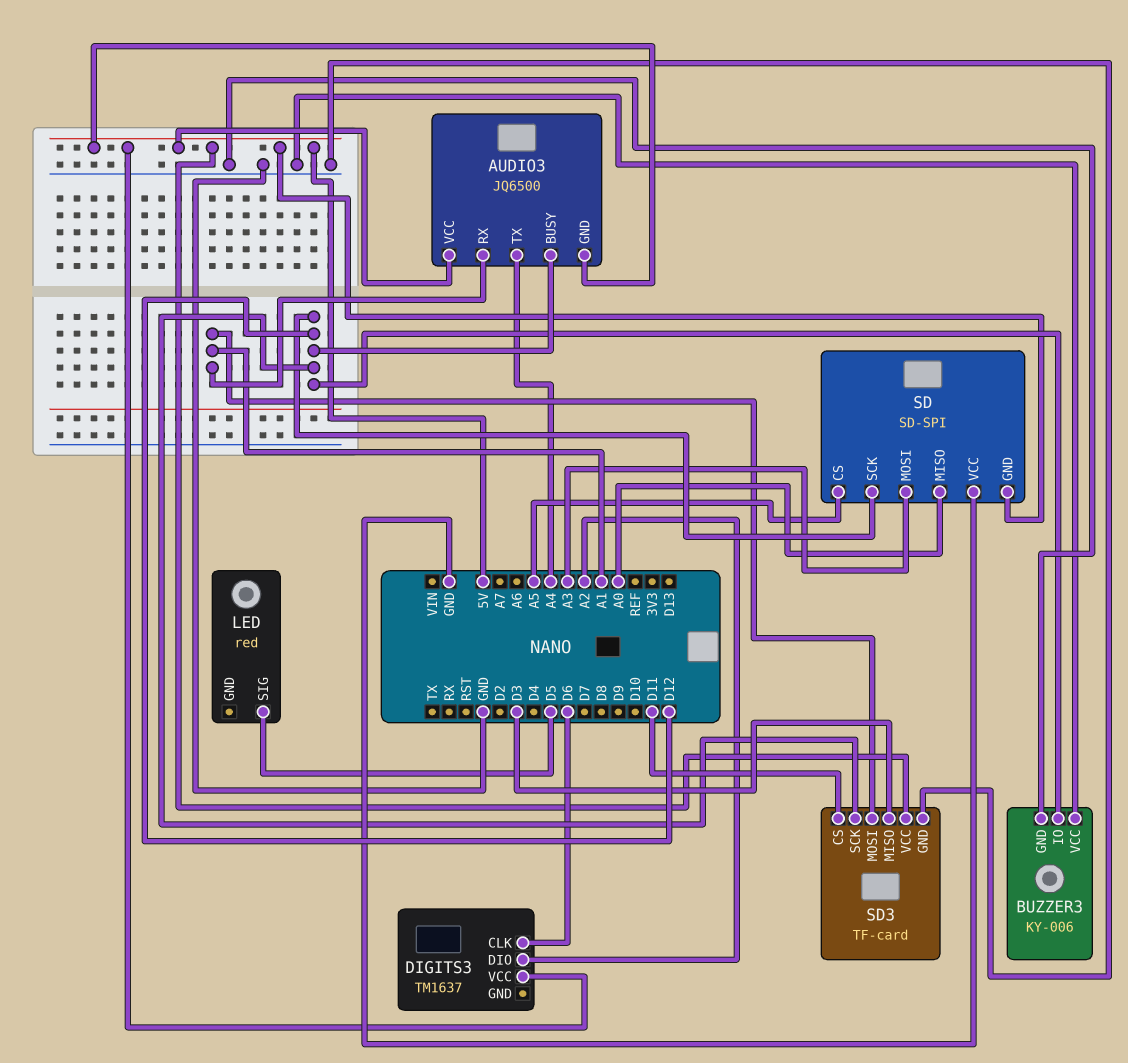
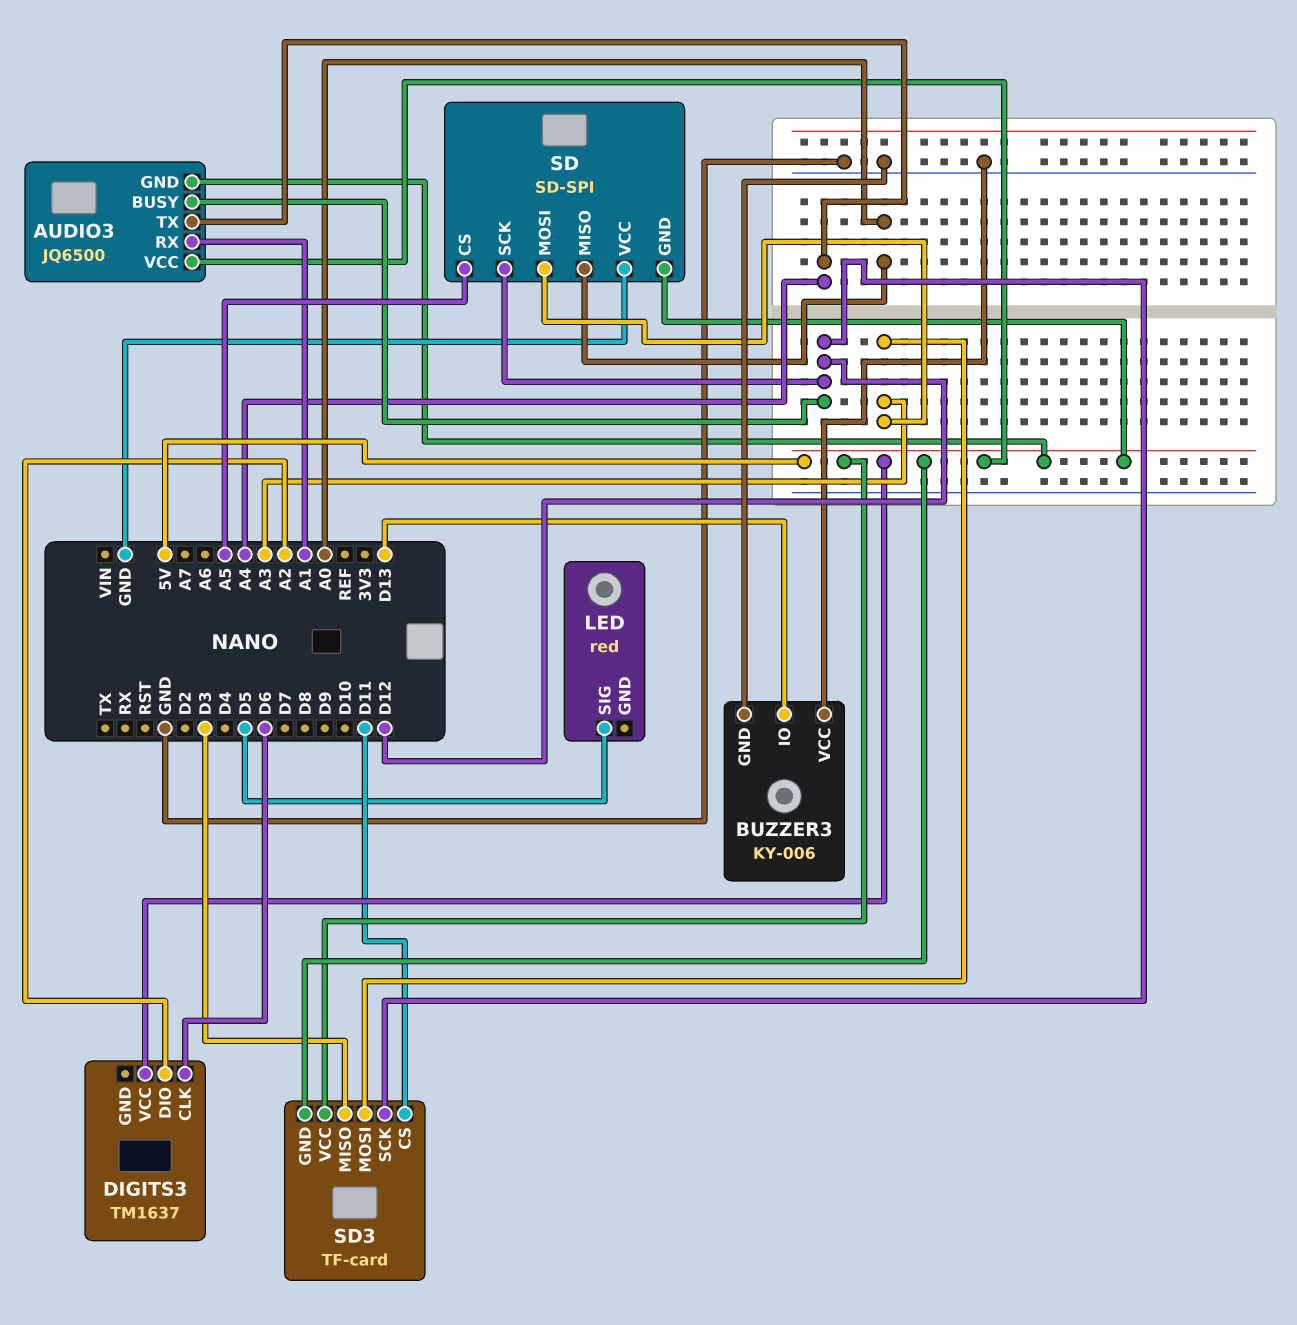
BUZZER3 pin IO: D12 -> D13
SD3 pin GND: GND -> 5V
SD3 pin MOSI: A1 -> A3

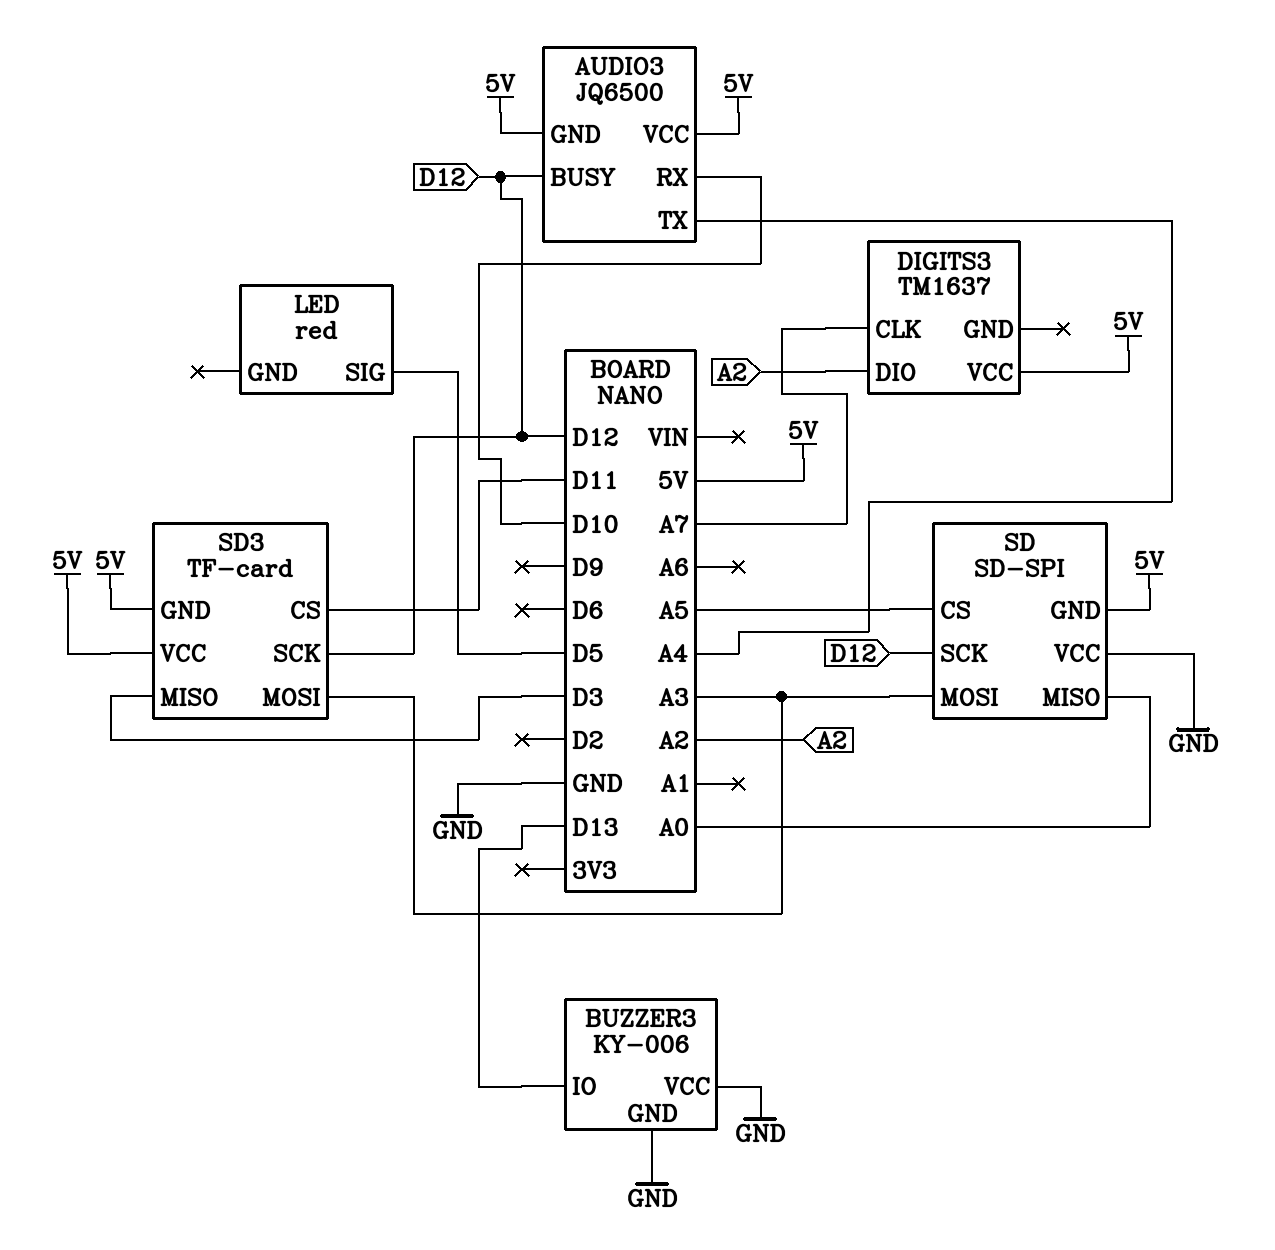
AUDIO3 pin RX: A1 -> D10
DIGITS3 pin CLK: D6 -> A7

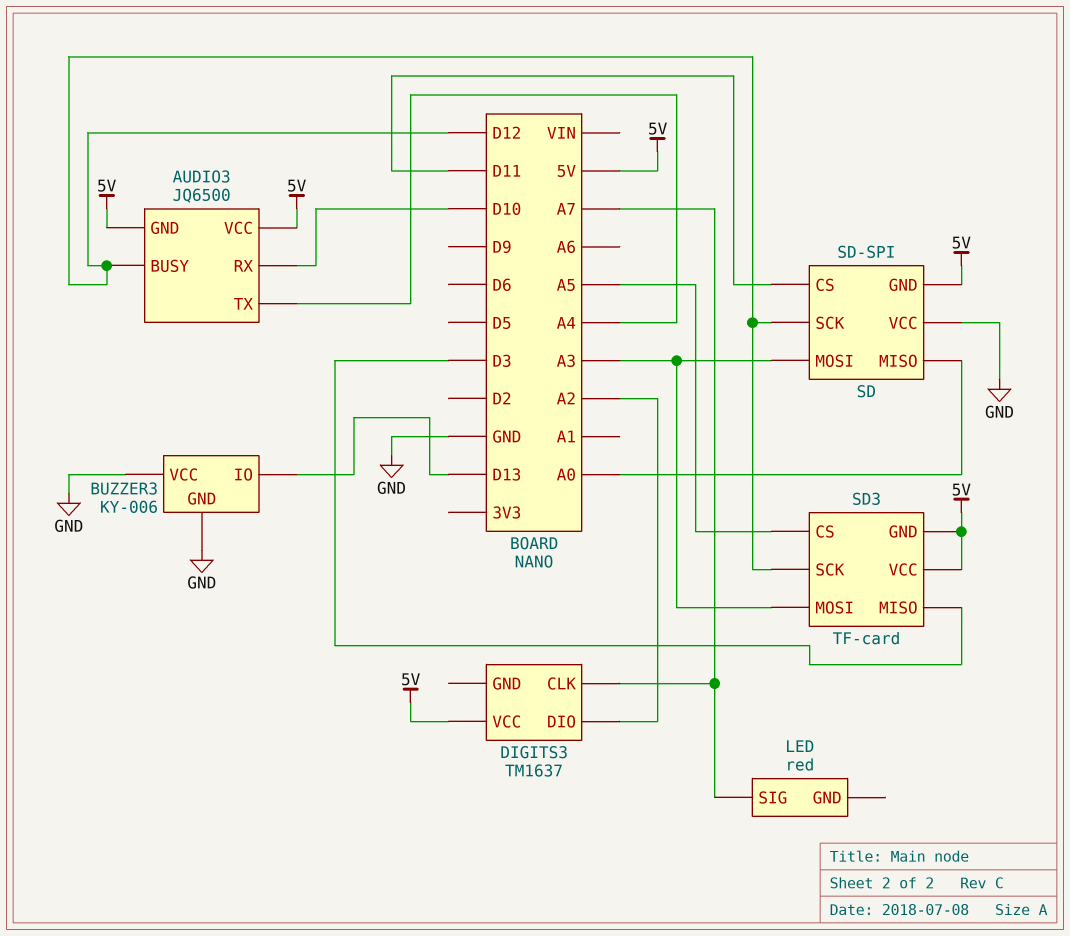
LED pin SIG: D5 -> A7
SD pin CS: A5 -> D11
SD3 pin CS: D11 -> A5

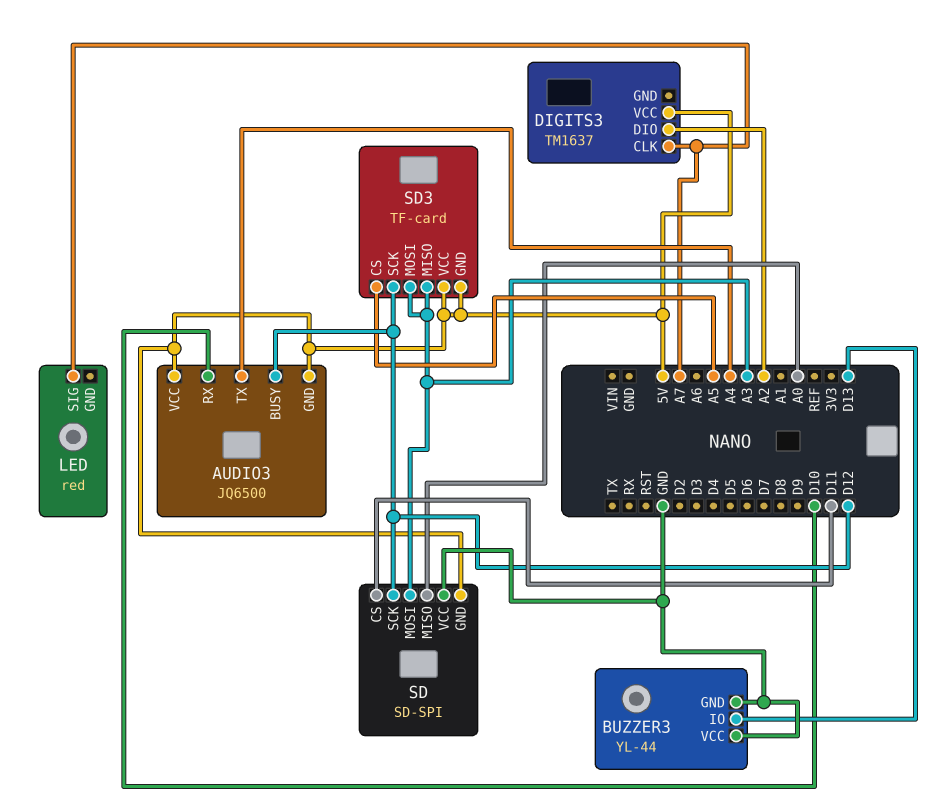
BUZZER3: KY-006 -> YL-44
SD3 pin MISO: D3 -> A3

